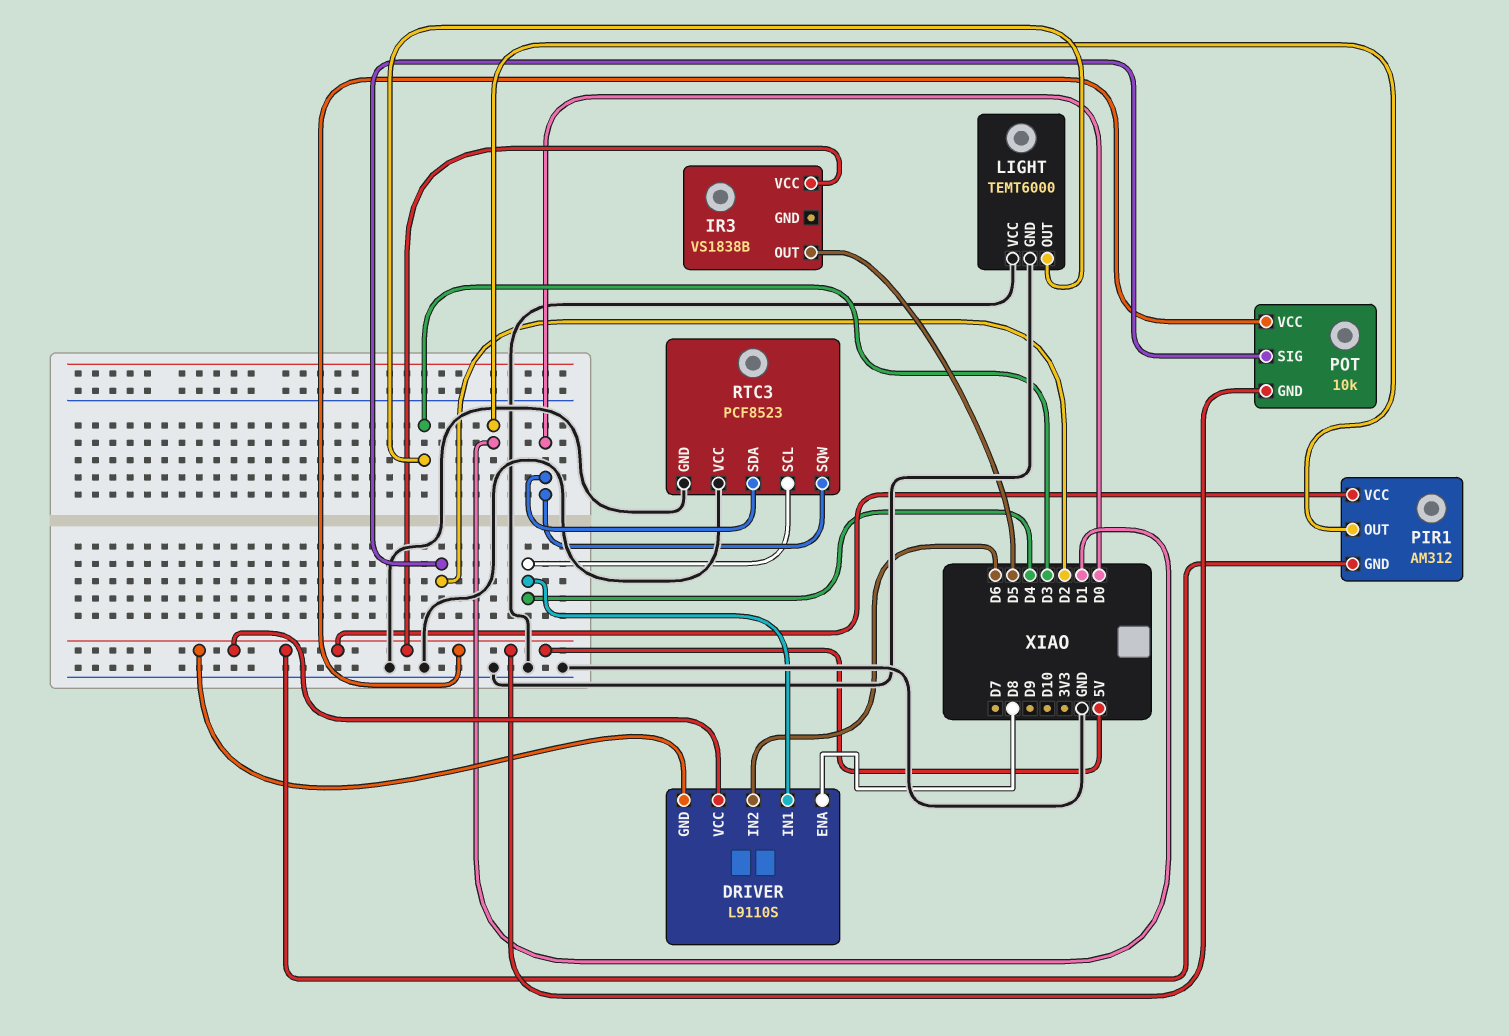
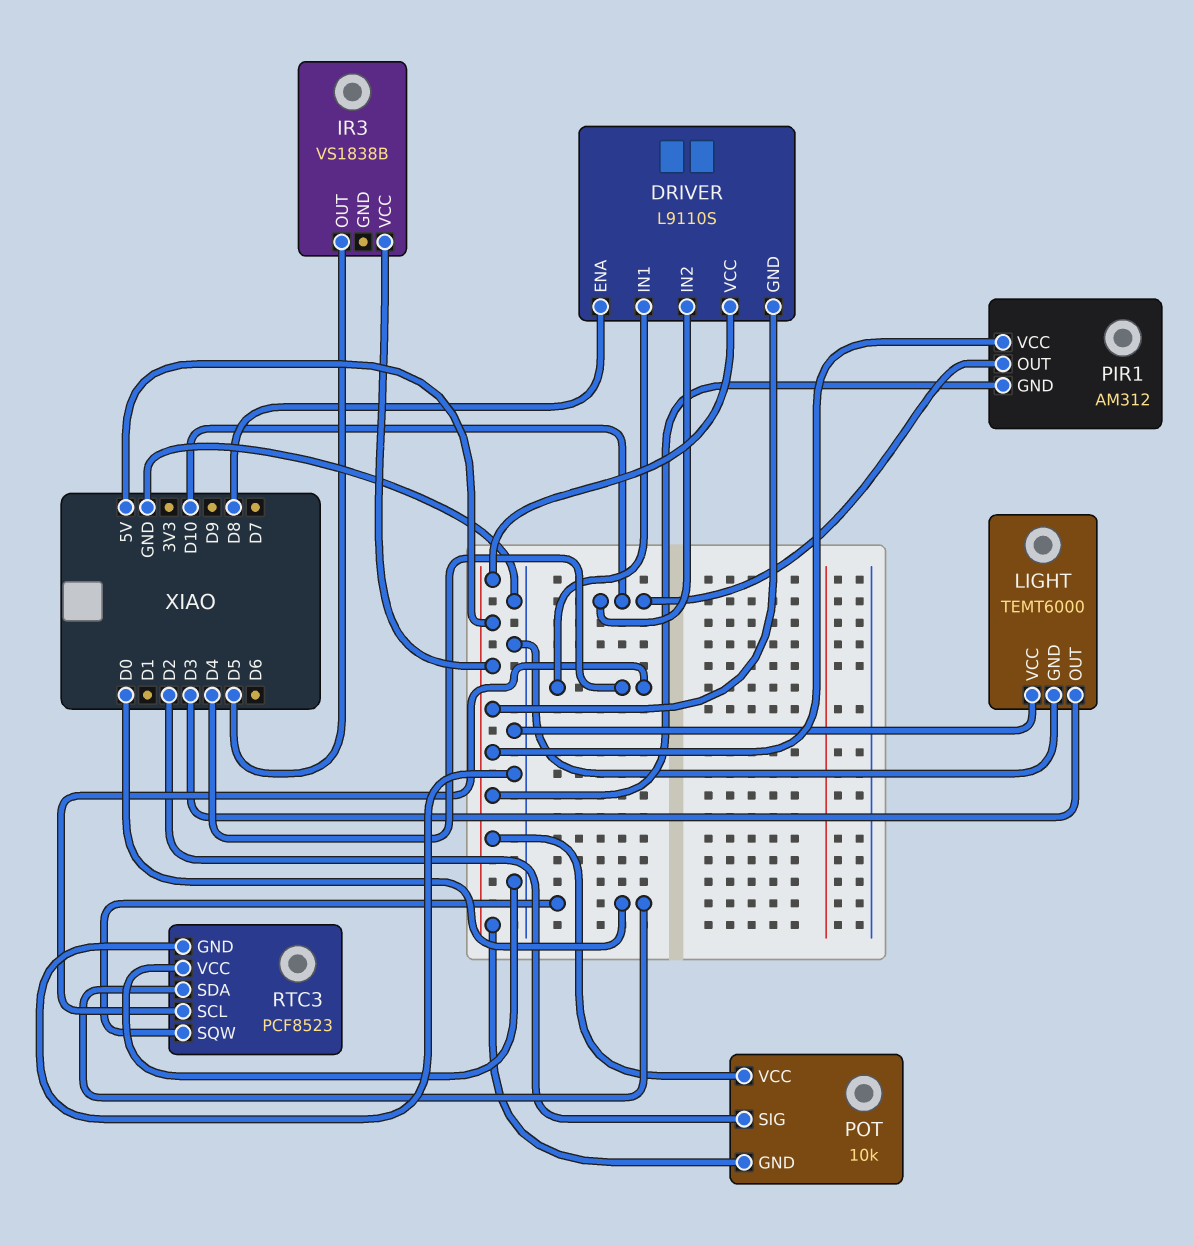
DRIVER pin IN2: D6 -> D10
PIR1 pin OUT: D1 -> D10

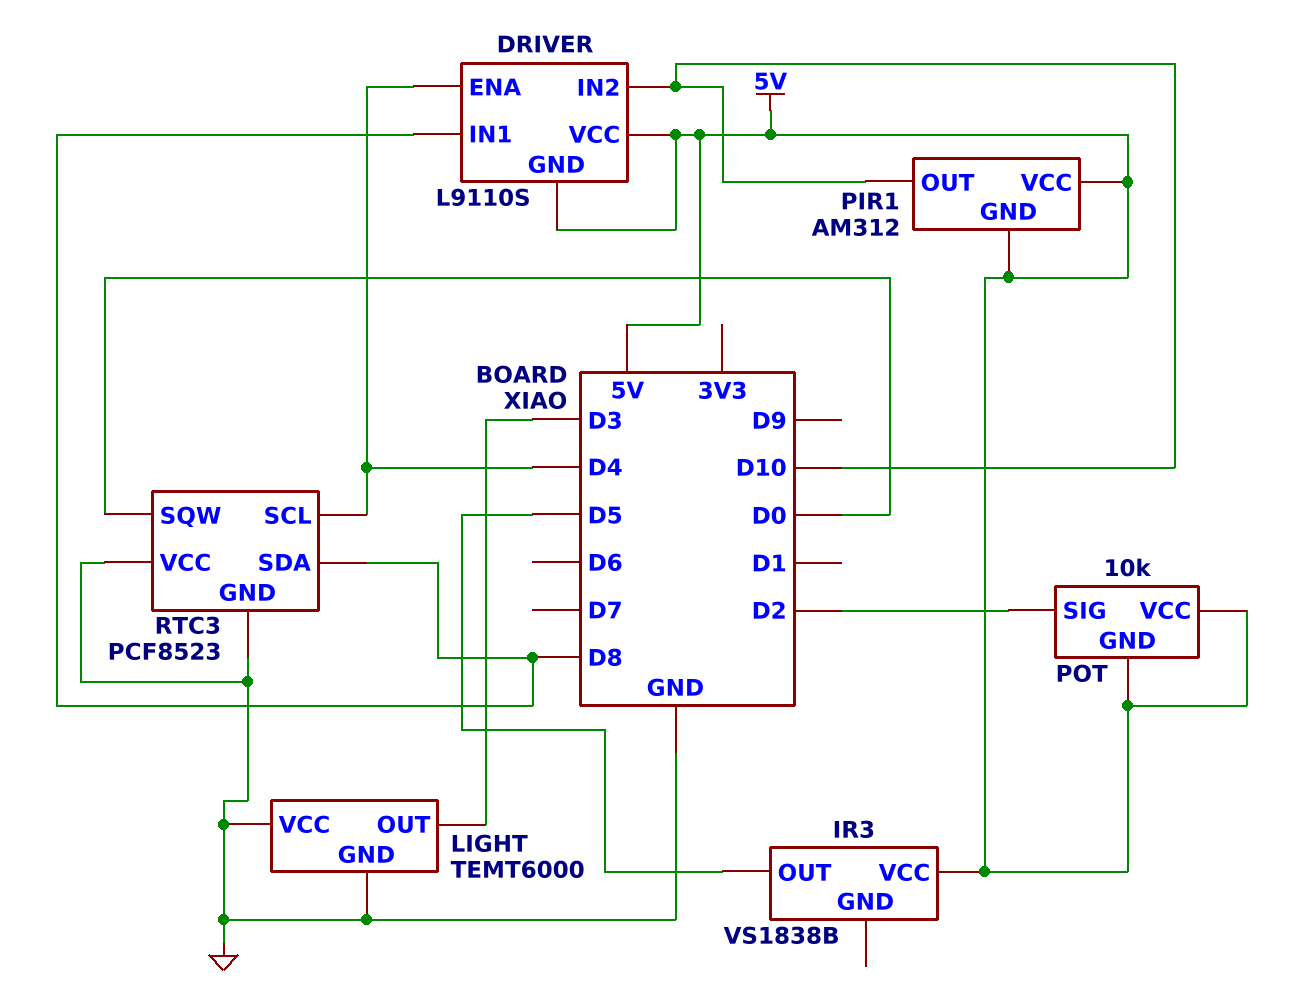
DRIVER pin ENA: D8 -> D4
DRIVER pin IN1: D4 -> D8
RTC3 pin SDA: D0 -> D8

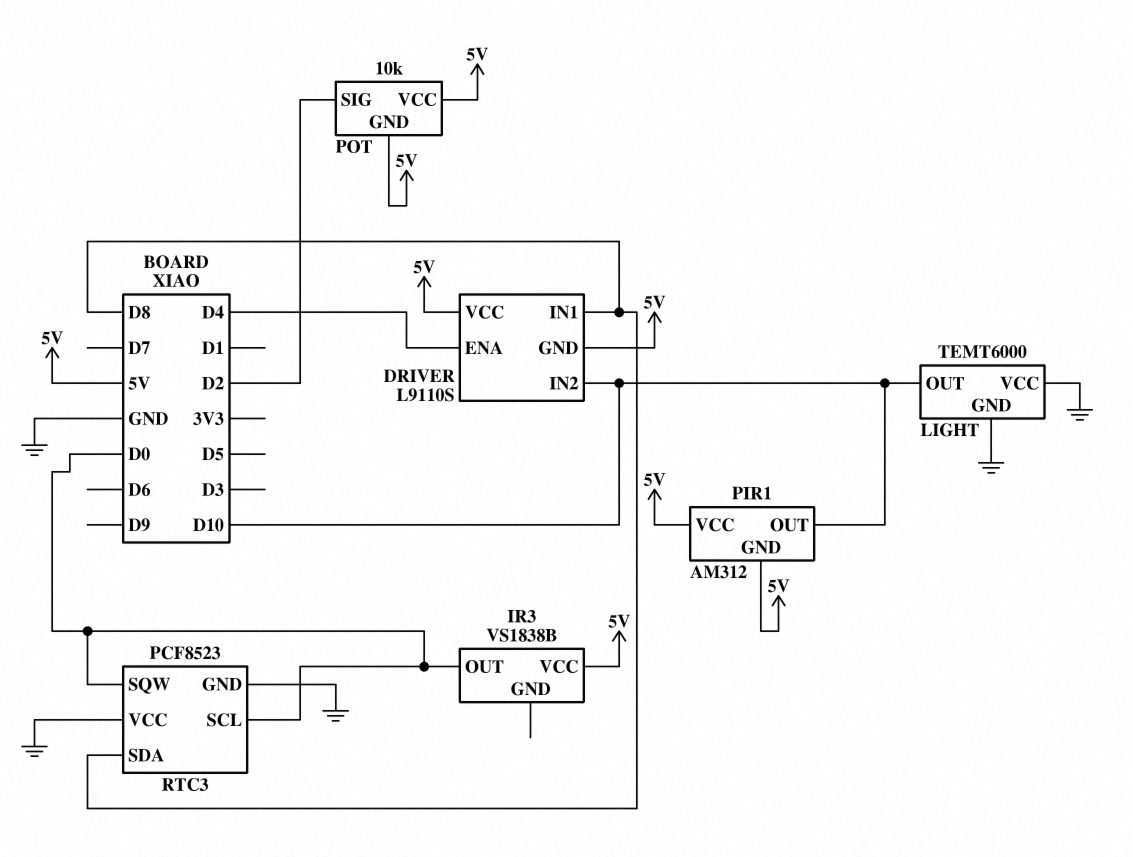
IR3 pin OUT: D5 -> D0
LIGHT pin OUT: D3 -> D10
RTC3 pin SCL: D4 -> D0

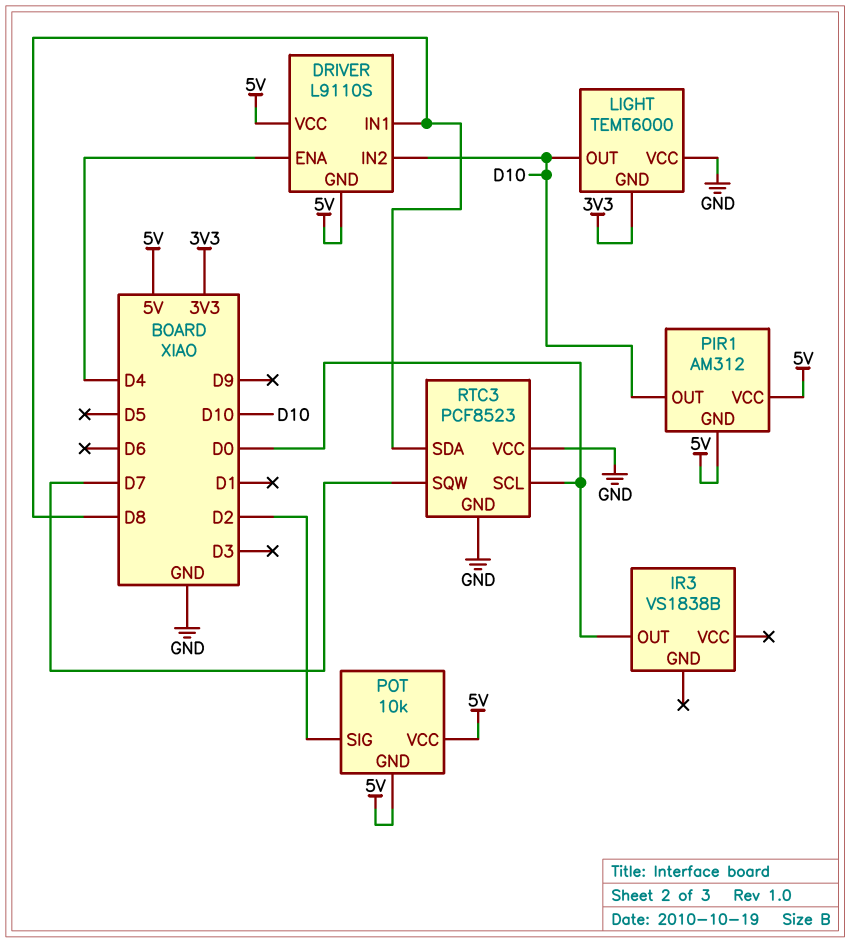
IR3 pin VCC: 5V -> none
LIGHT pin GND: GND -> 3V3
RTC3 pin SQW: D0 -> D7

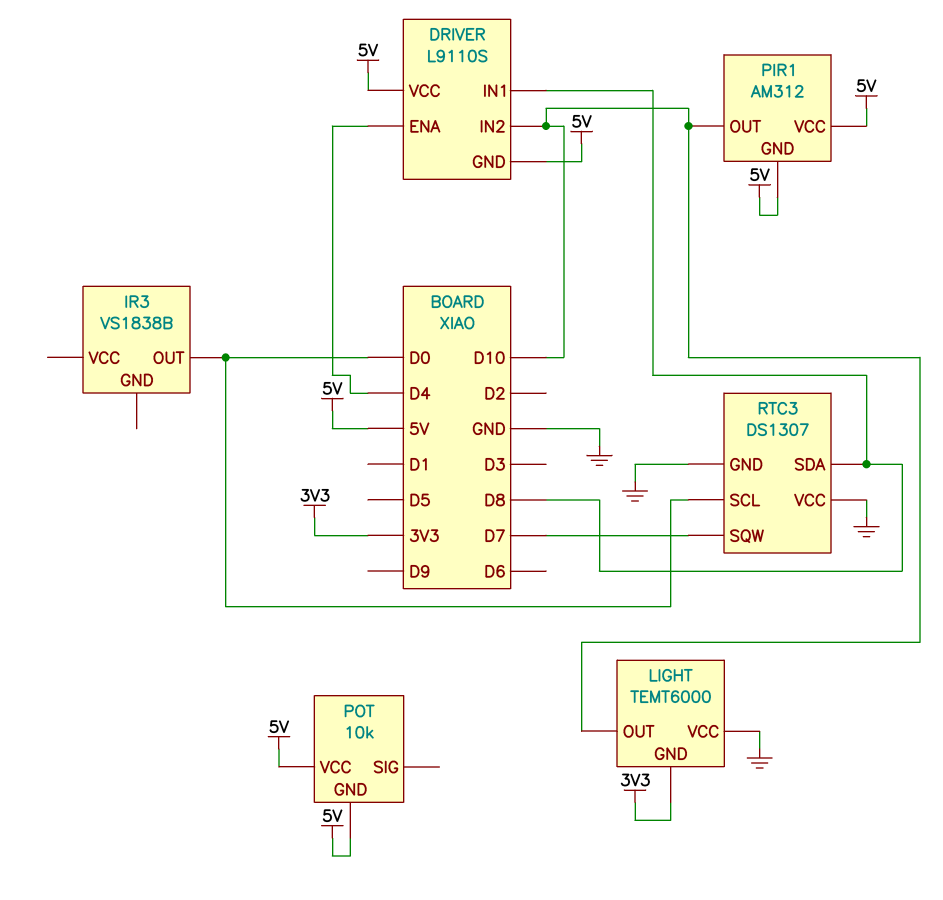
POT pin SIG: D2 -> none
RTC3: PCF8523 -> DS1307

